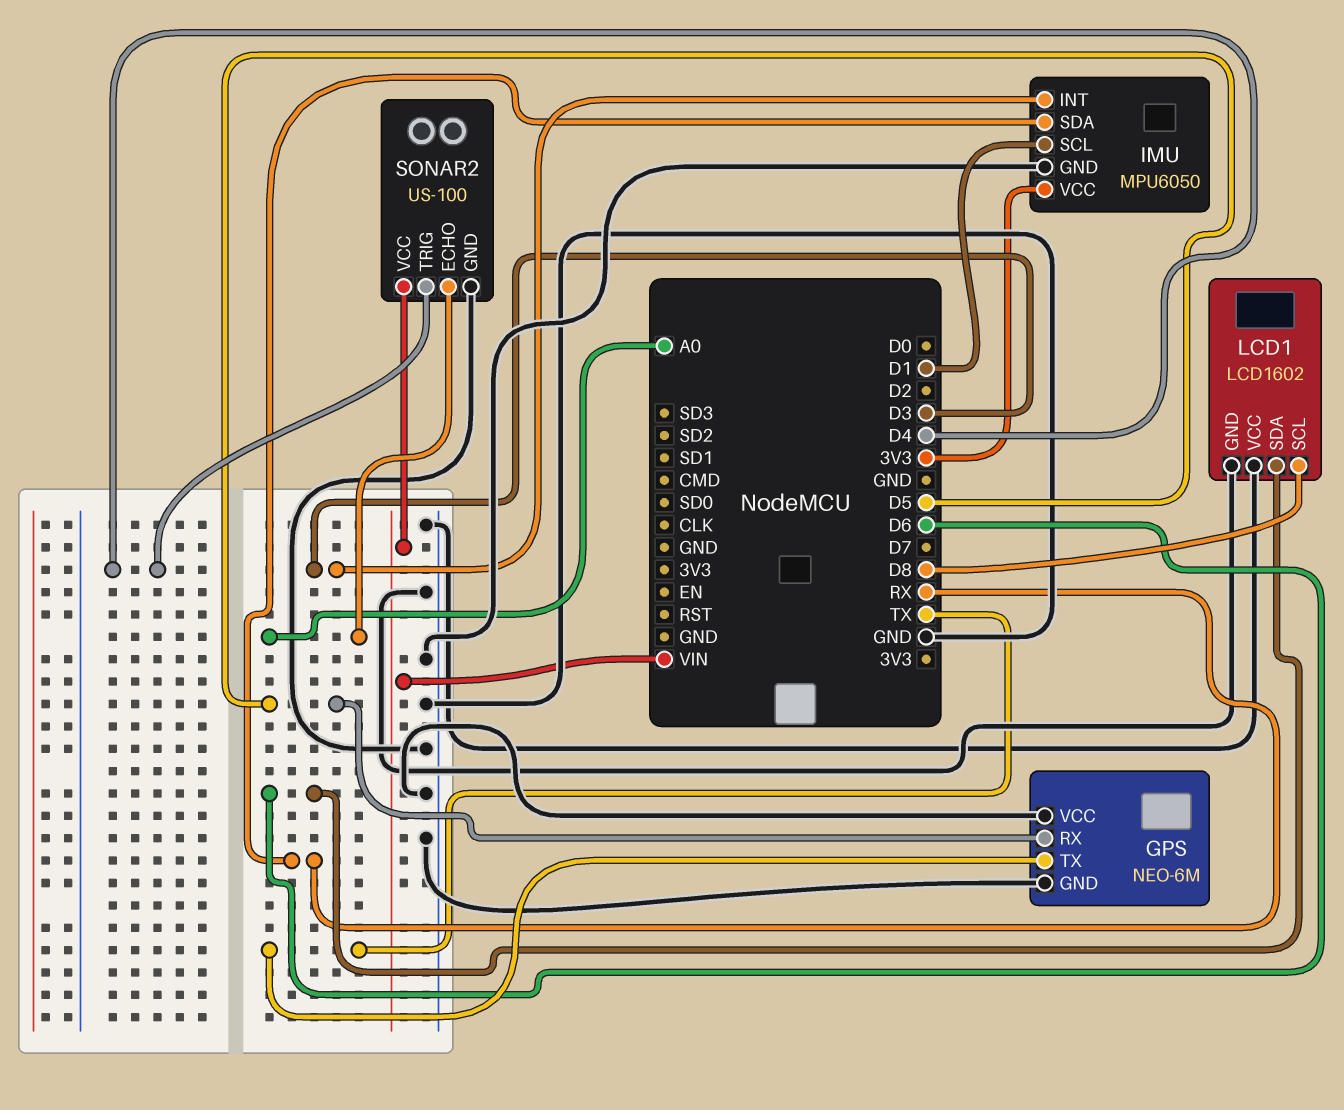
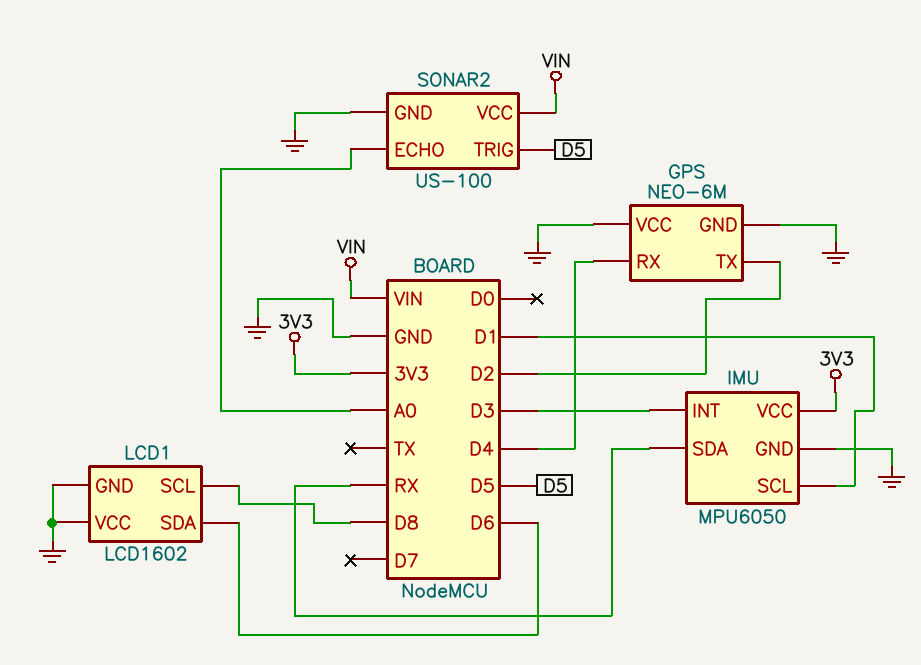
GPS pin RX: D5 -> D4
GPS pin TX: TX -> D2
SONAR2 pin TRIG: D4 -> D5

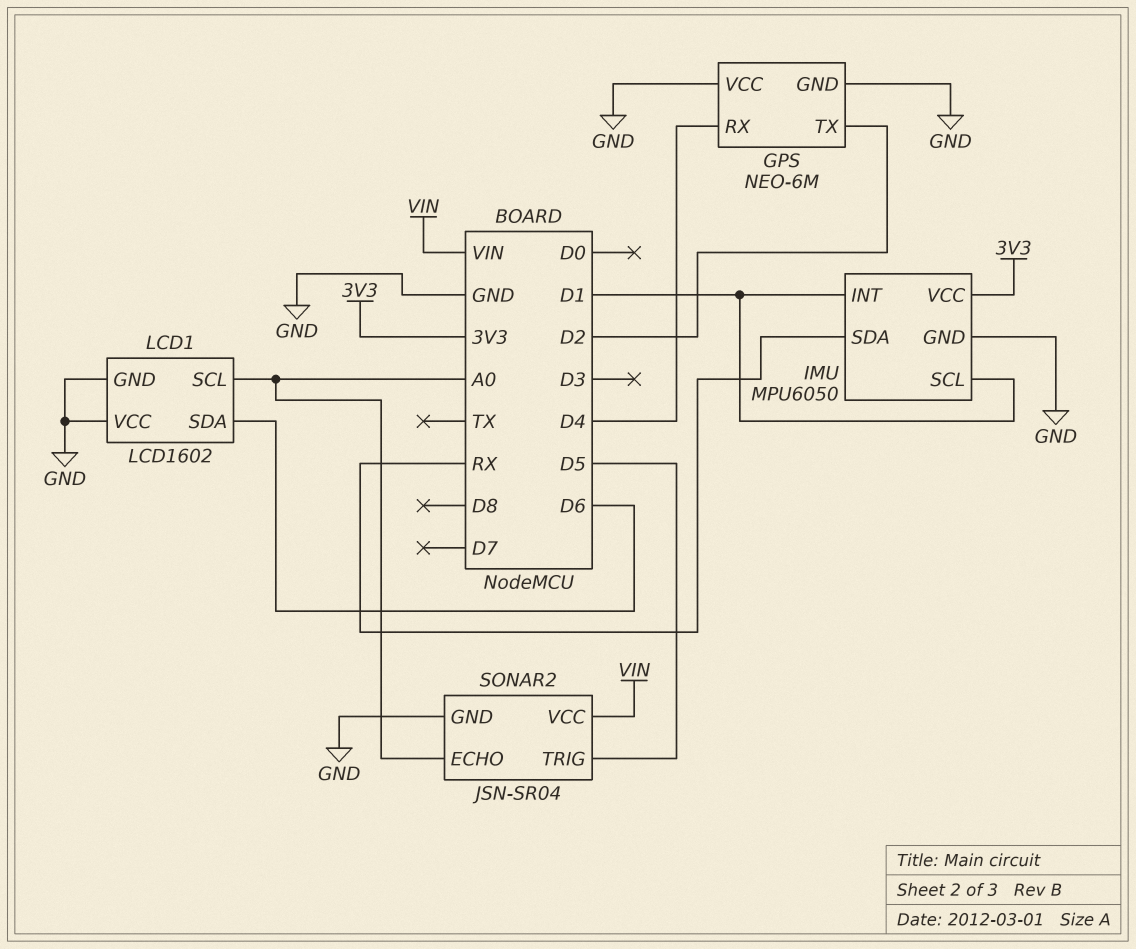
IMU pin INT: D3 -> D1
LCD1 pin SCL: D8 -> A0
SONAR2: US-100 -> JSN-SR04

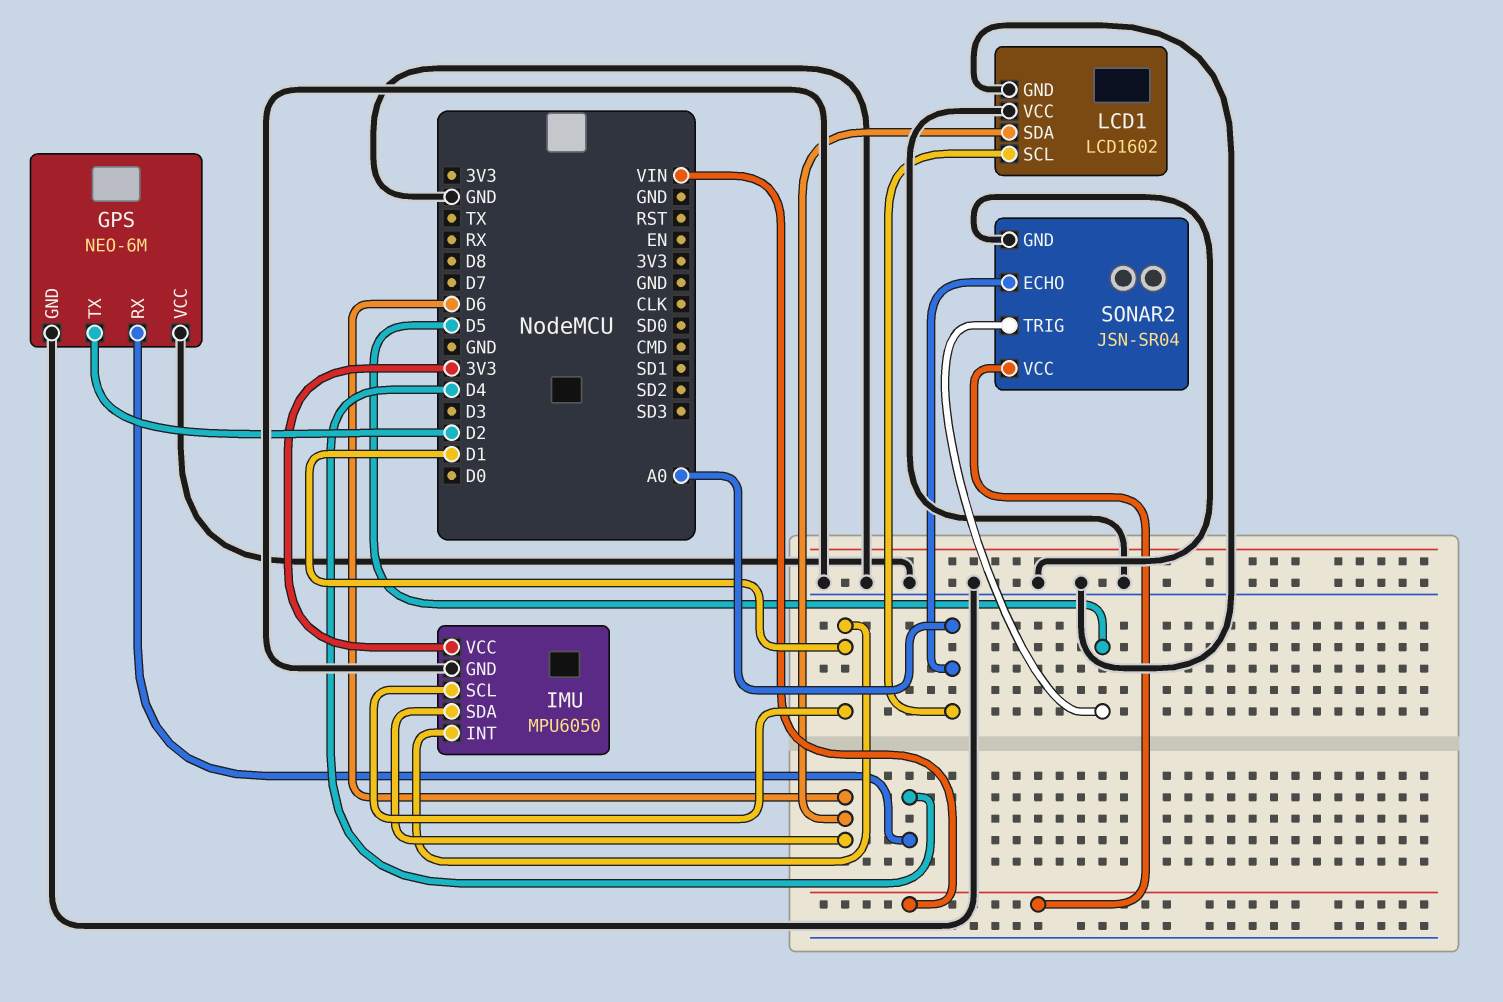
IMU pin SDA: RX -> D6

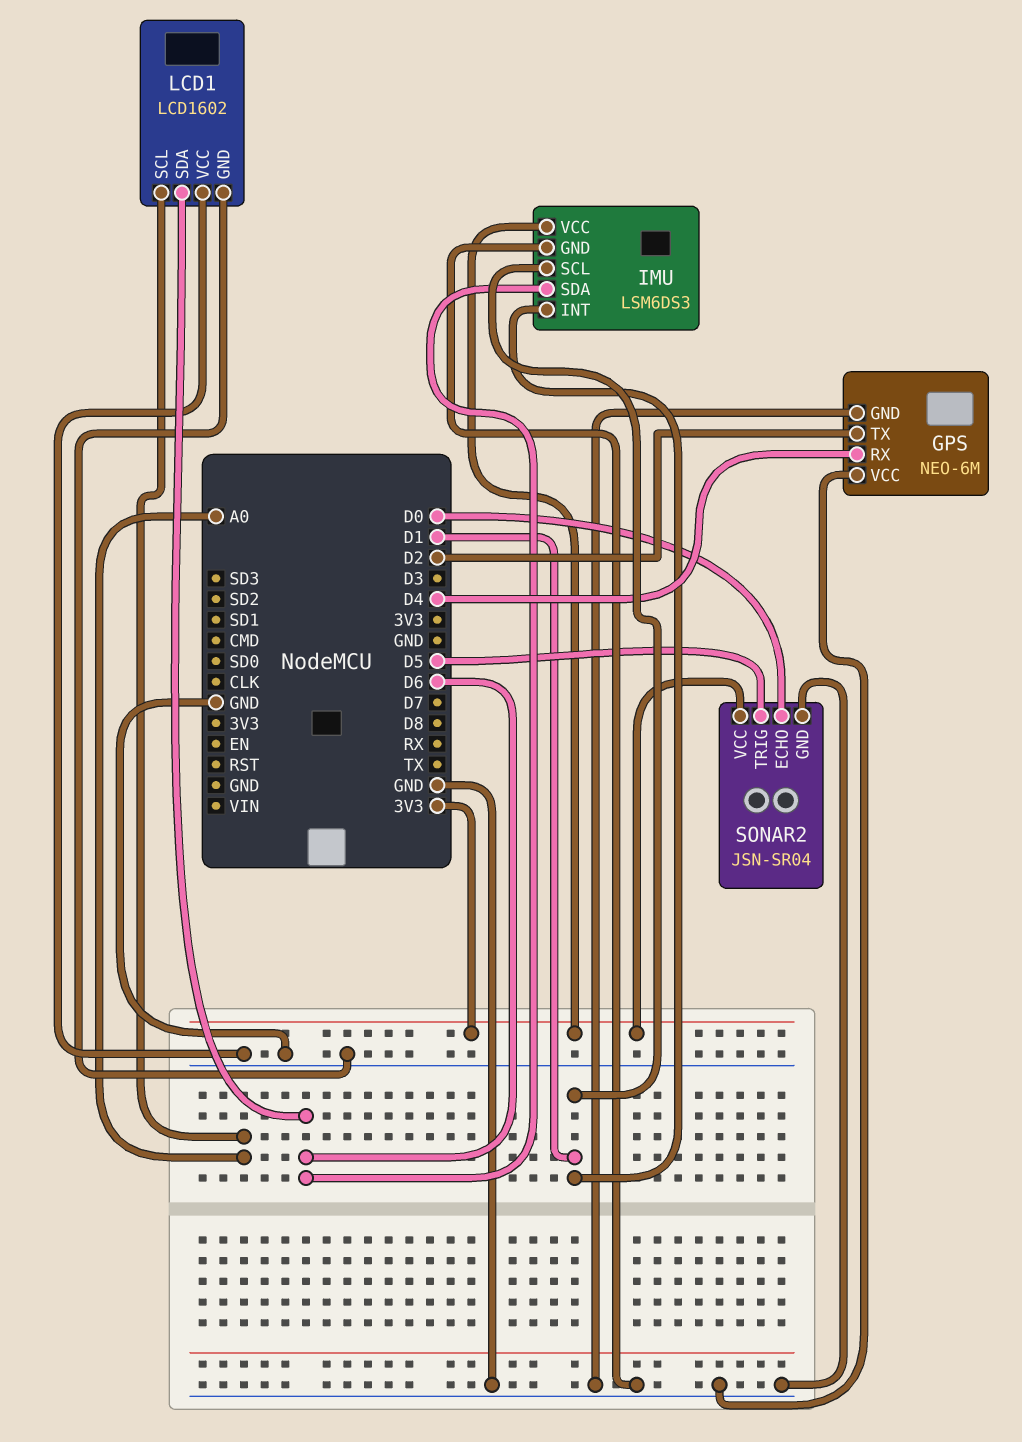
IMU: MPU6050 -> LSM6DS3
SONAR2 pin ECHO: A0 -> D0
SONAR2 pin VCC: VIN -> 3V3

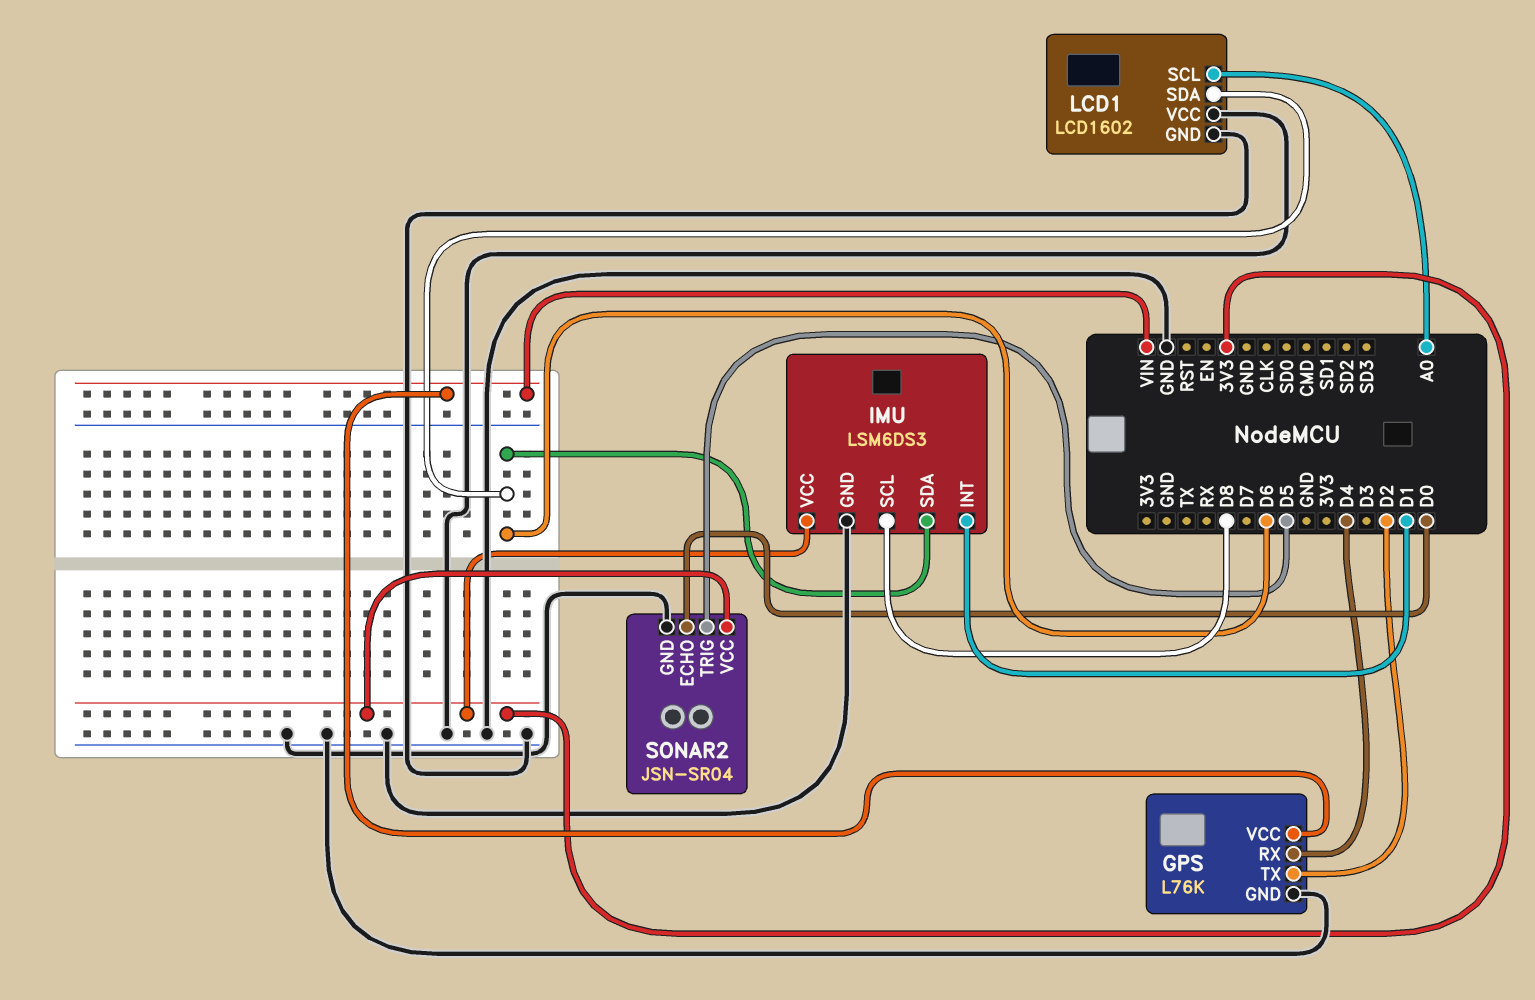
GPS: NEO-6M -> L76K
GPS pin VCC: GND -> VIN
IMU pin SCL: D1 -> D8

